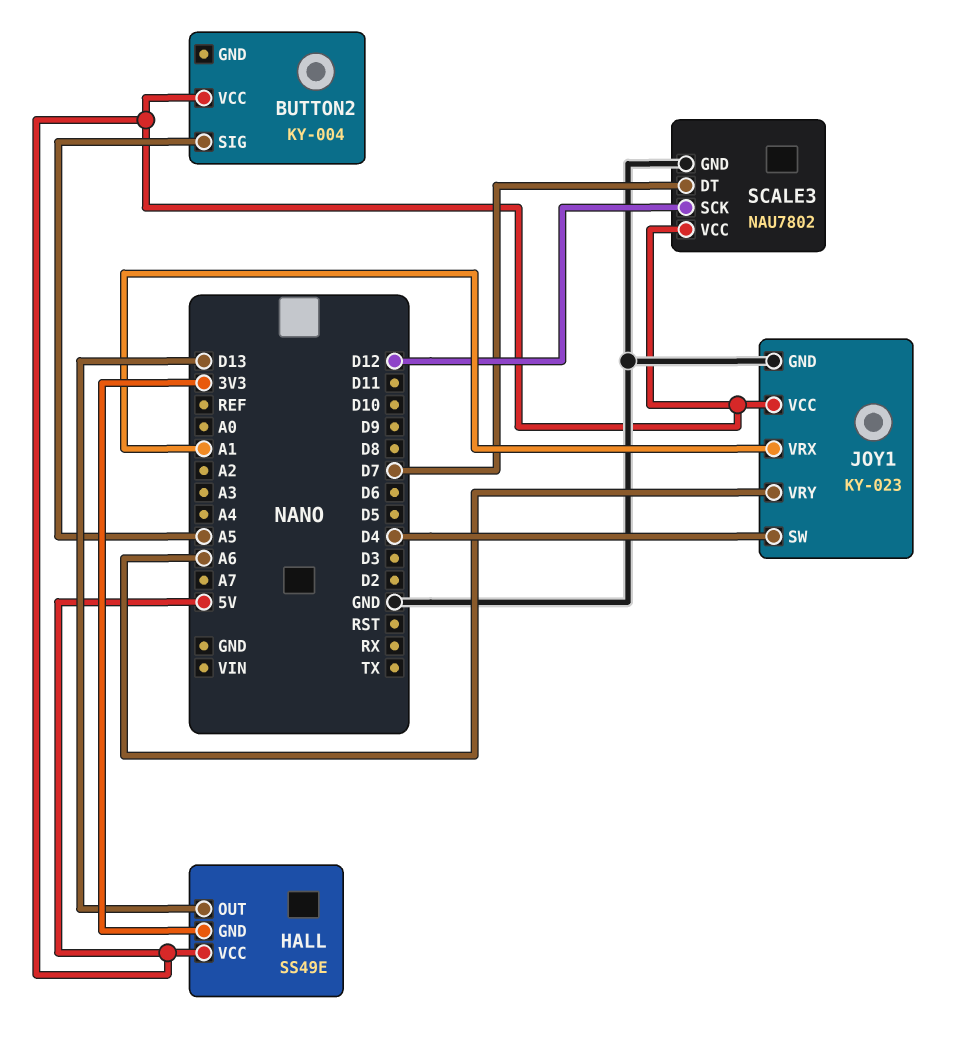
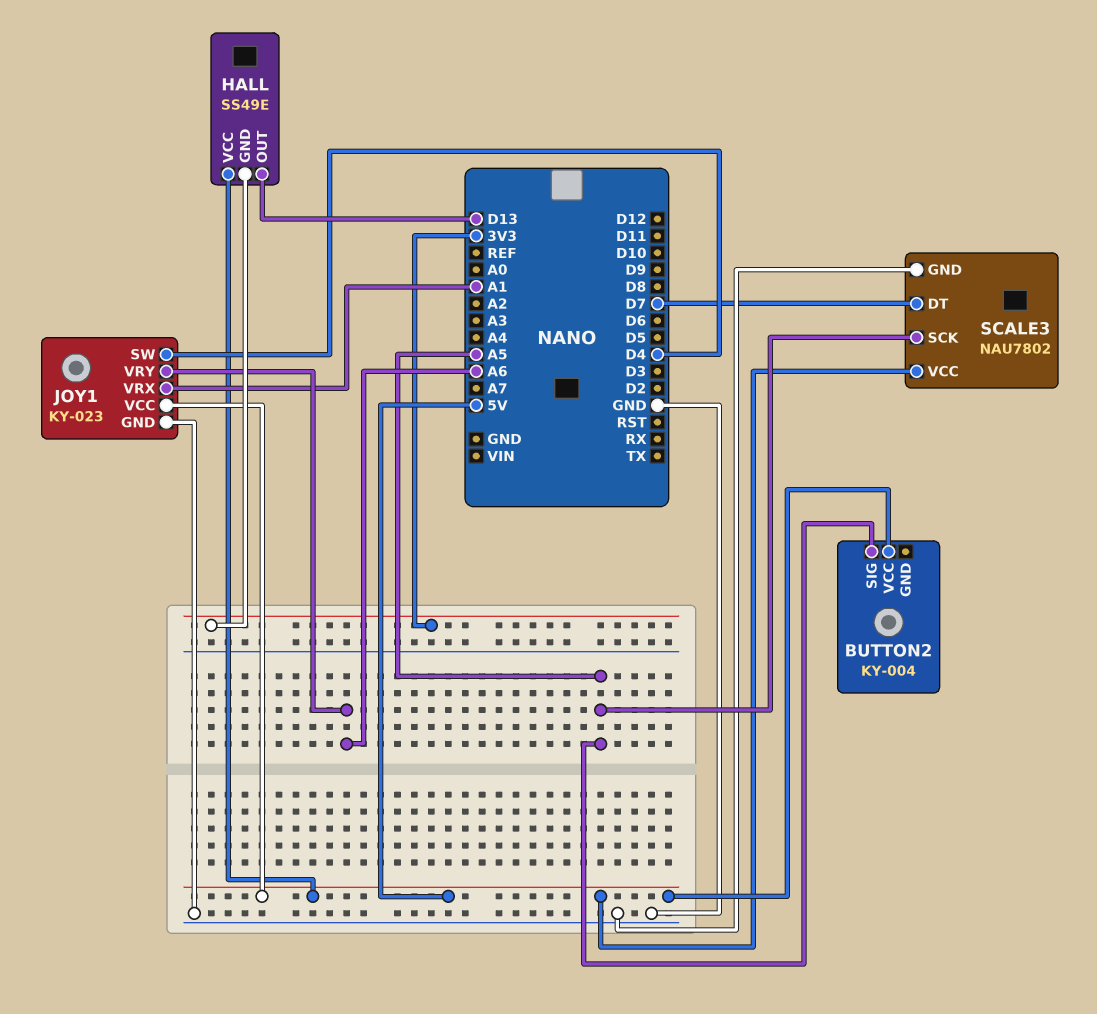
SCALE3 pin SCK: D12 -> A5

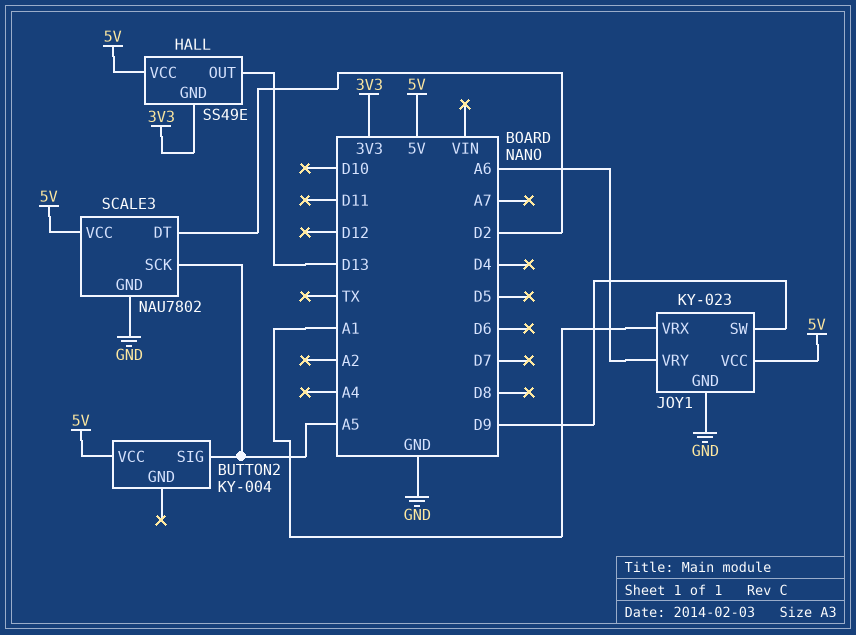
JOY1 pin SW: D4 -> D9
SCALE3 pin DT: D7 -> D2

